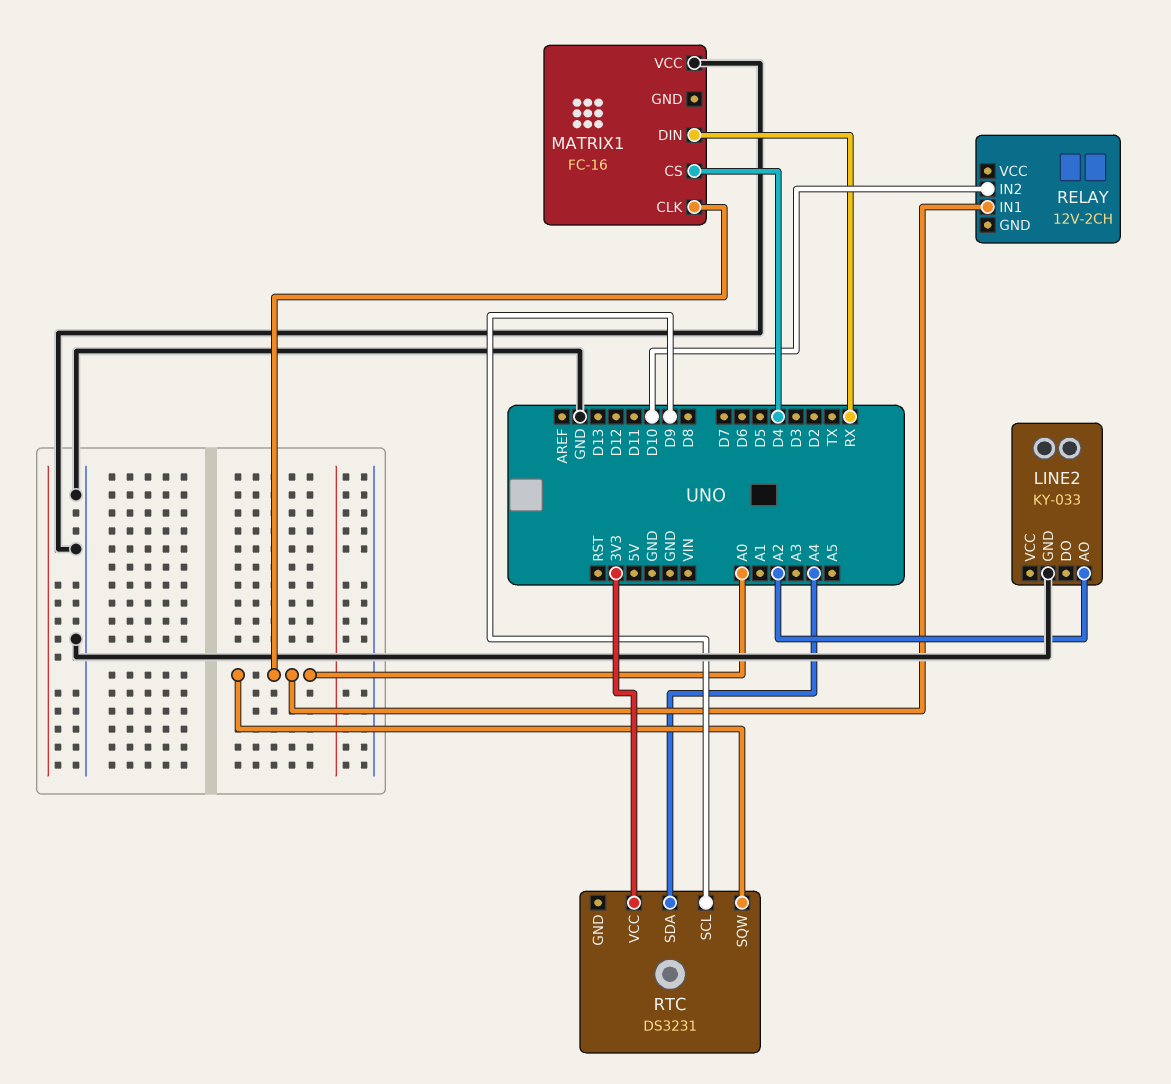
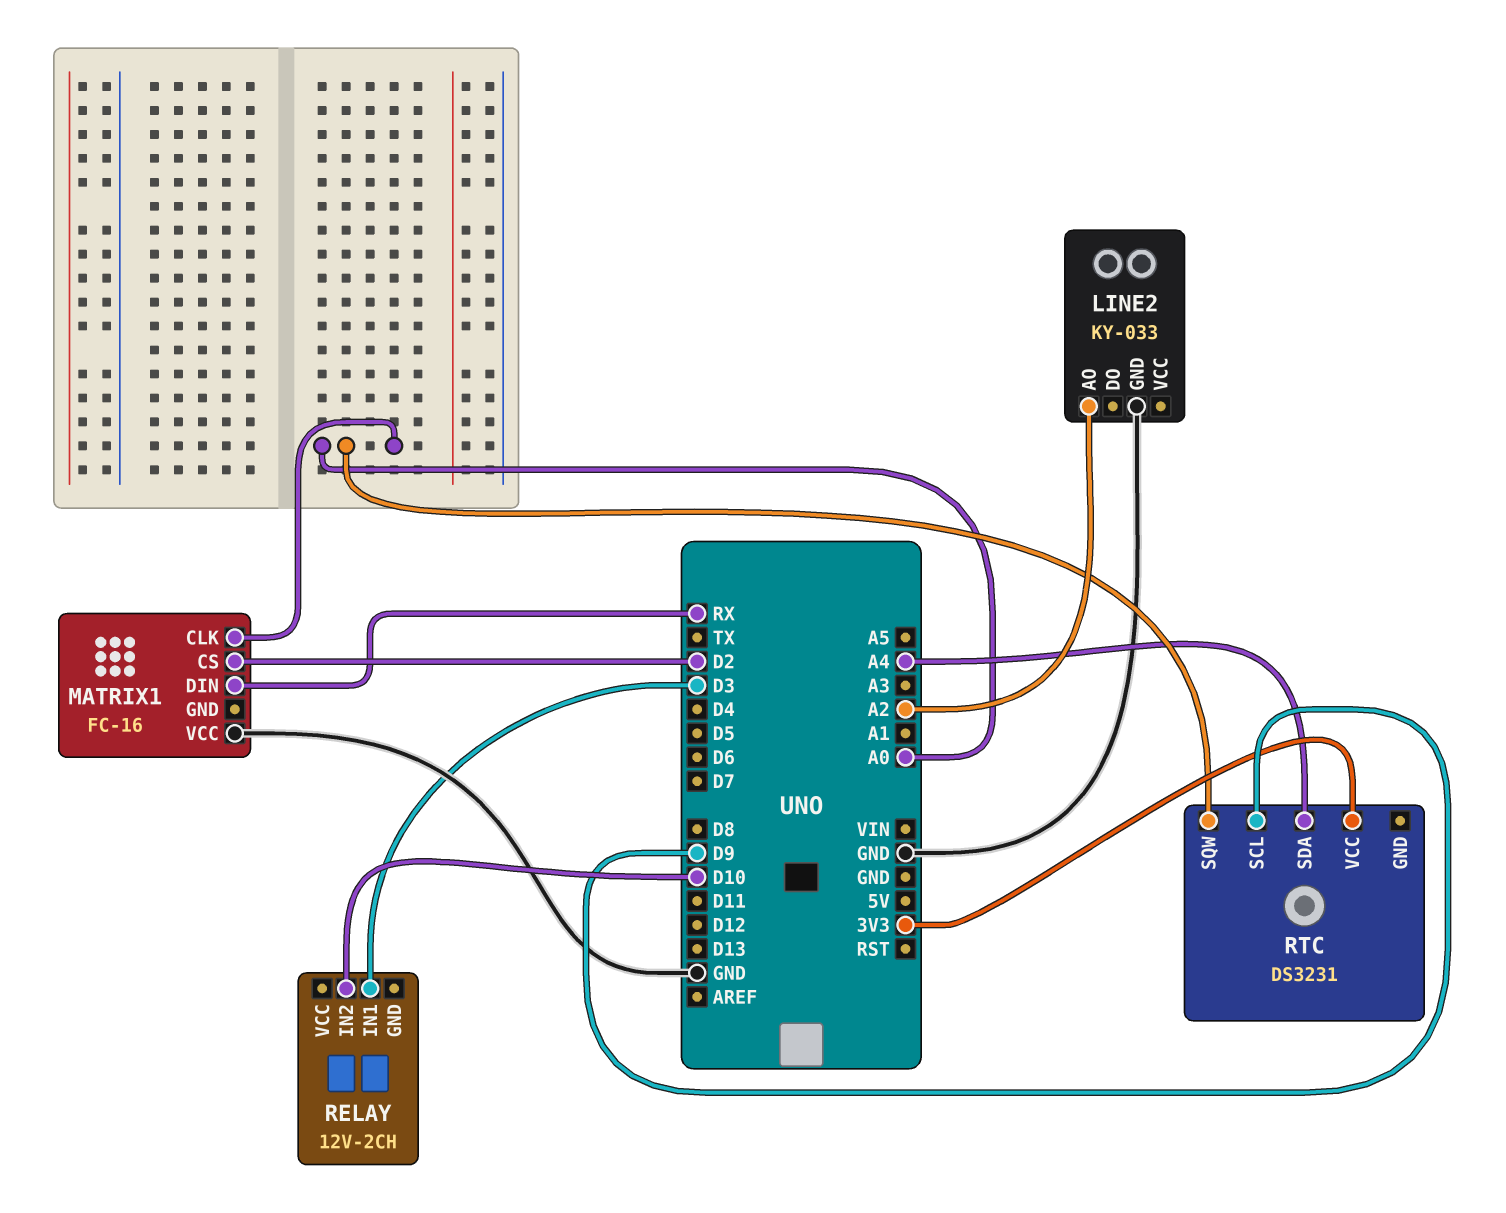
MATRIX1 pin CS: D4 -> D2
RELAY pin IN1: A0 -> D3

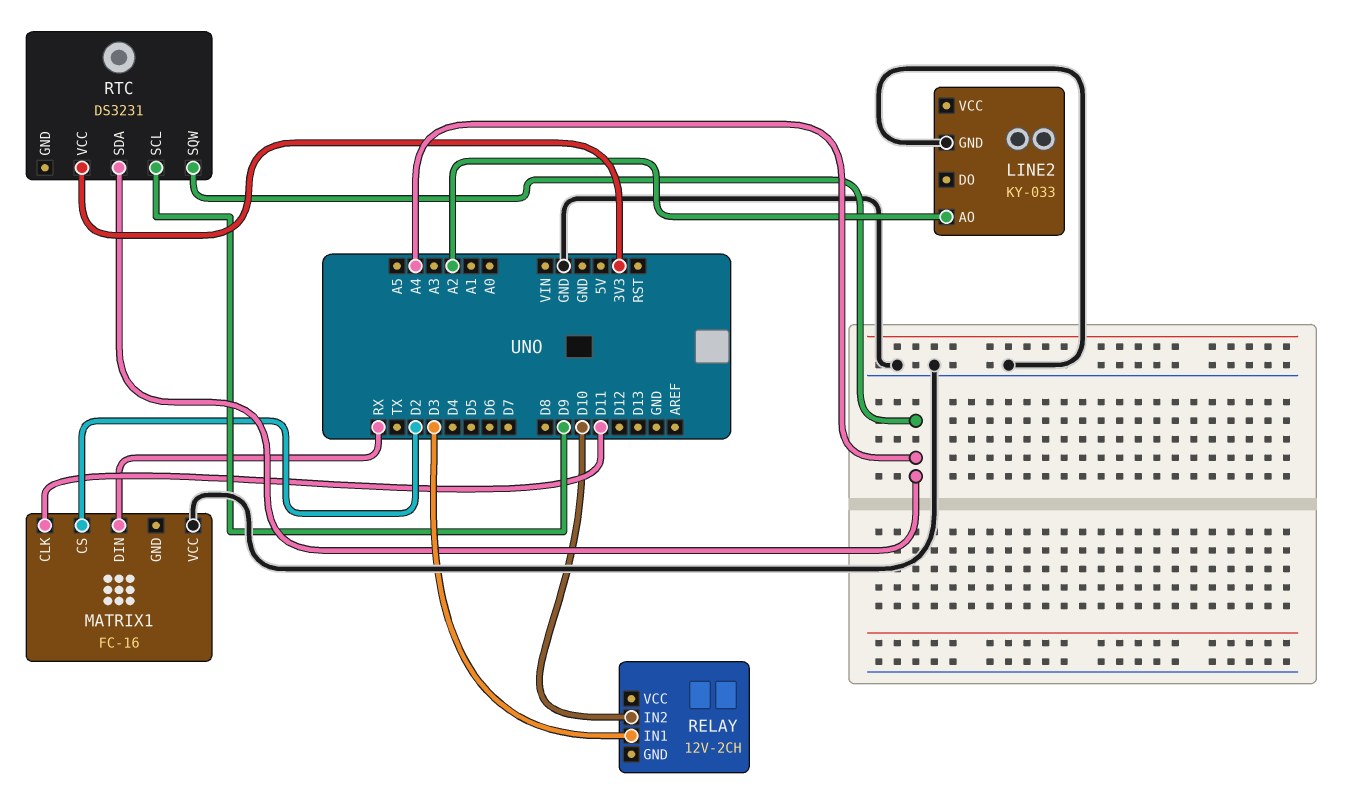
MATRIX1 pin CLK: A0 -> D11
RTC pin SQW: A0 -> A4

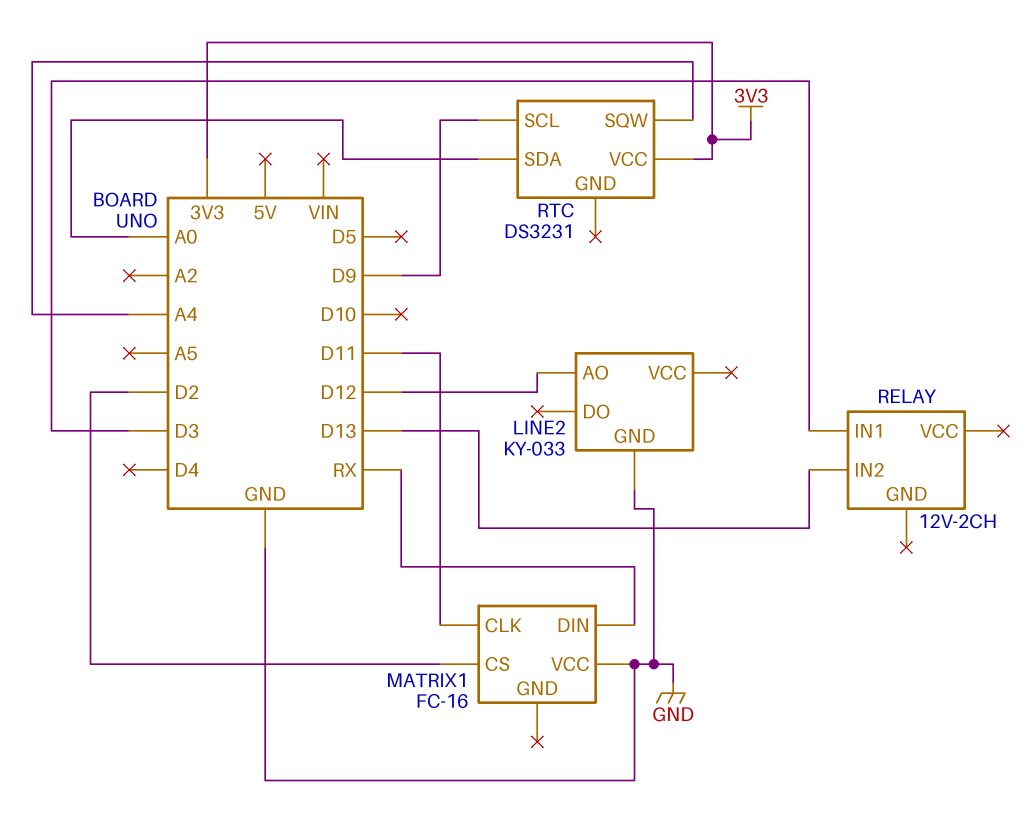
LINE2 pin AO: A2 -> D12
RELAY pin IN2: D10 -> D13
RTC pin SDA: A4 -> A0

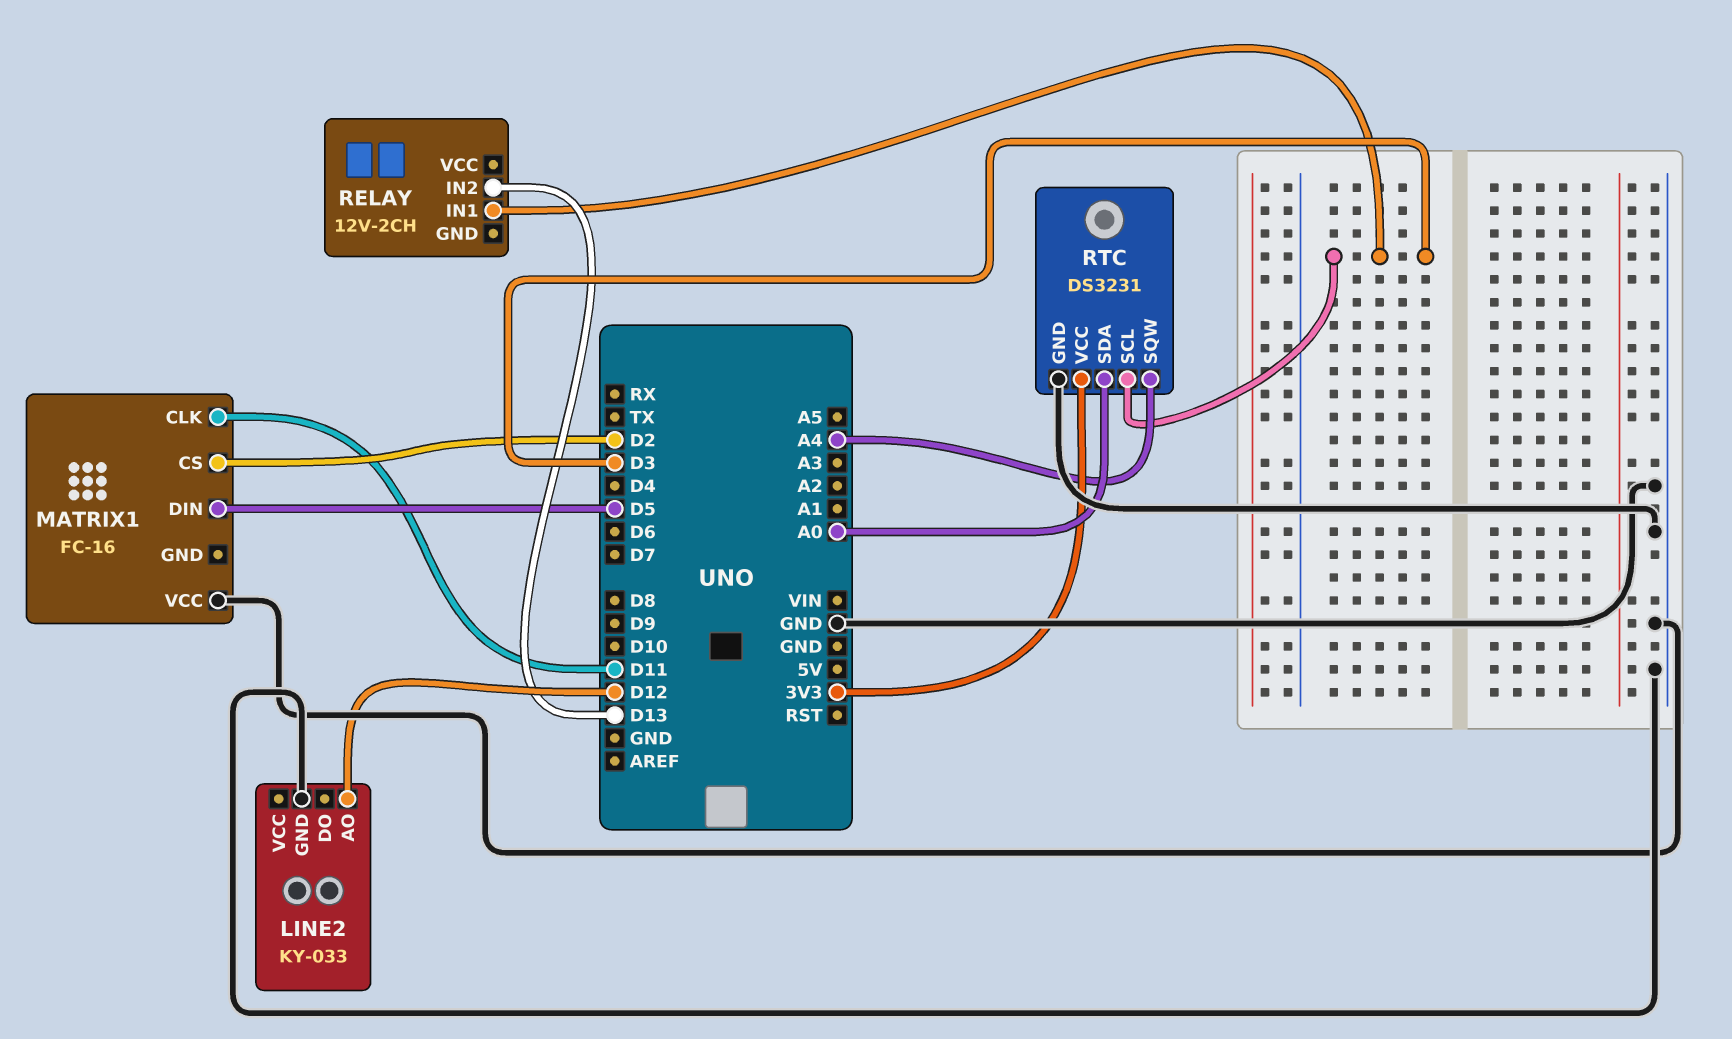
MATRIX1 pin DIN: RX -> D5
RTC pin GND: none -> GND
RTC pin SCL: D9 -> D3

